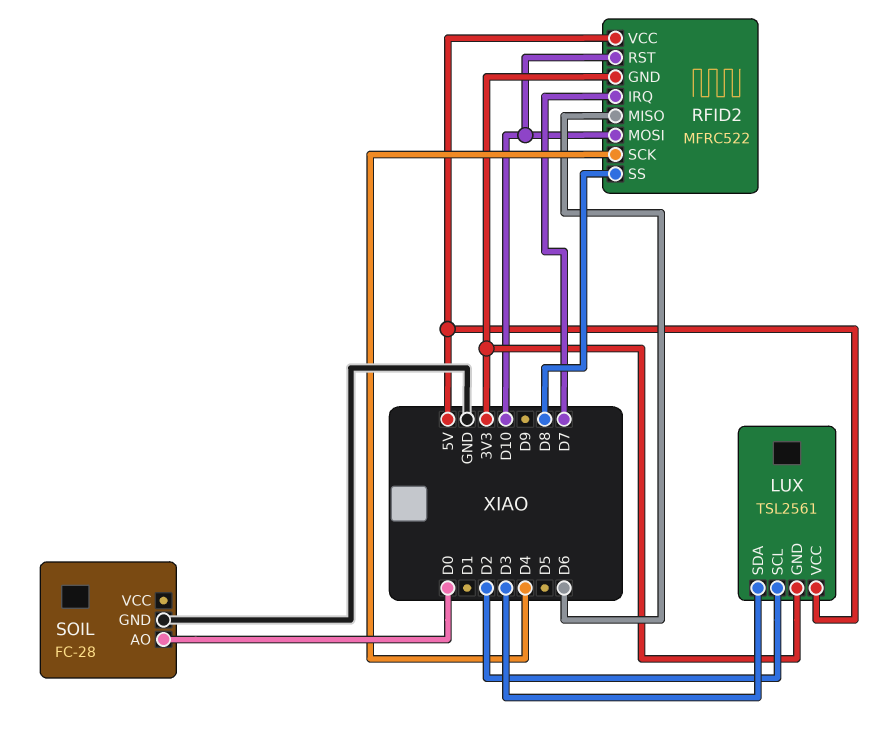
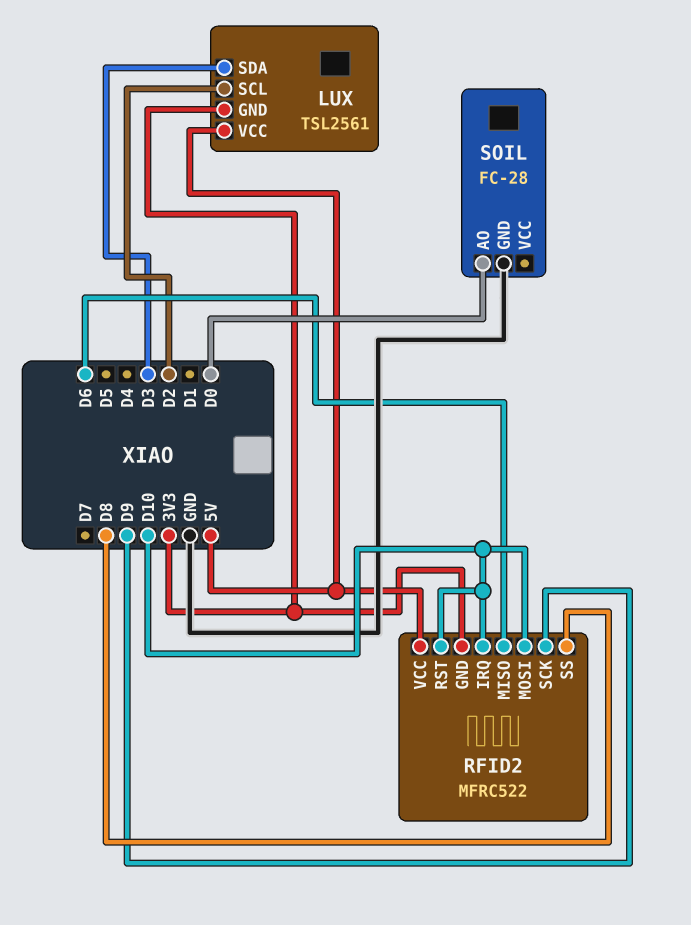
RFID2 pin IRQ: D7 -> D10
RFID2 pin SCK: D4 -> D9

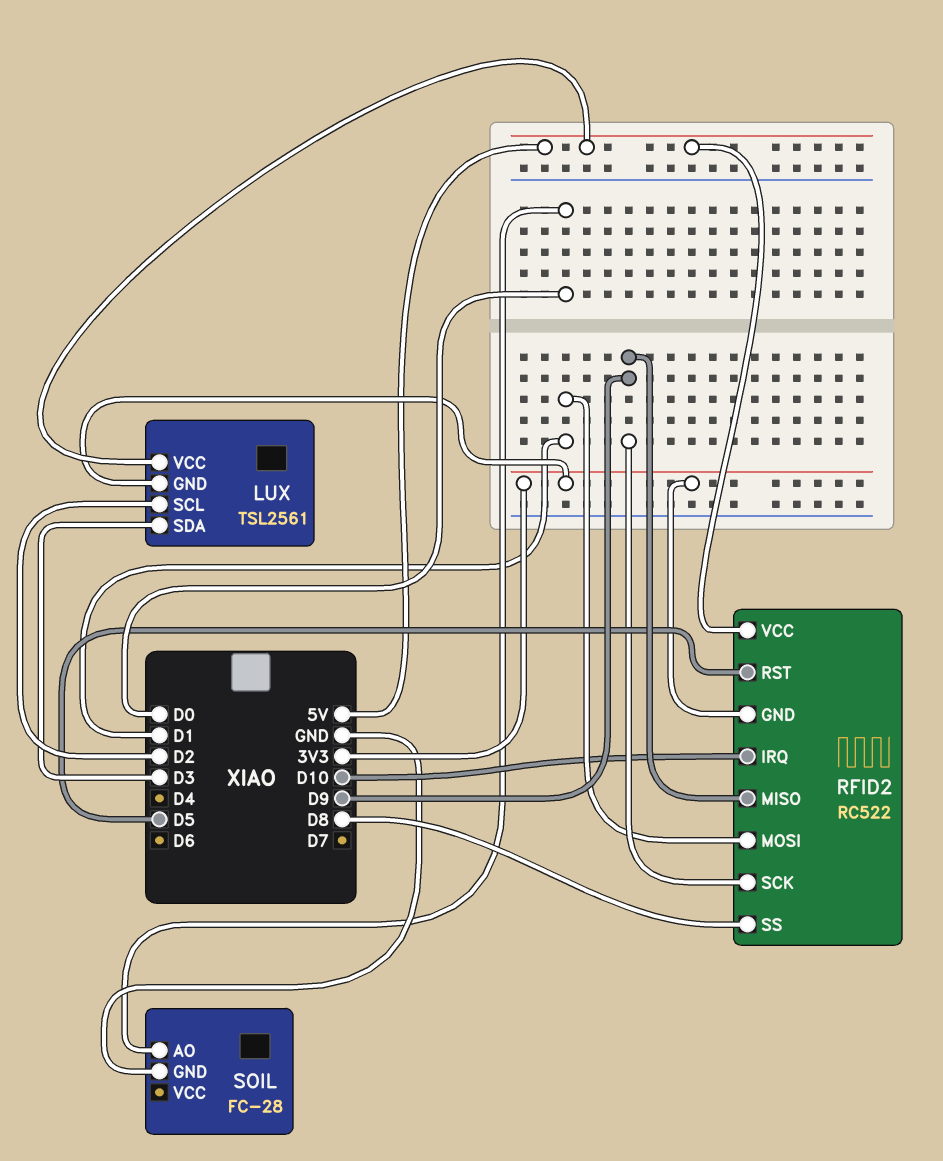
RFID2: MFRC522 -> RC522
RFID2 pin MISO: D6 -> D9
RFID2 pin MOSI: D10 -> D1
RFID2 pin RST: D10 -> D5

